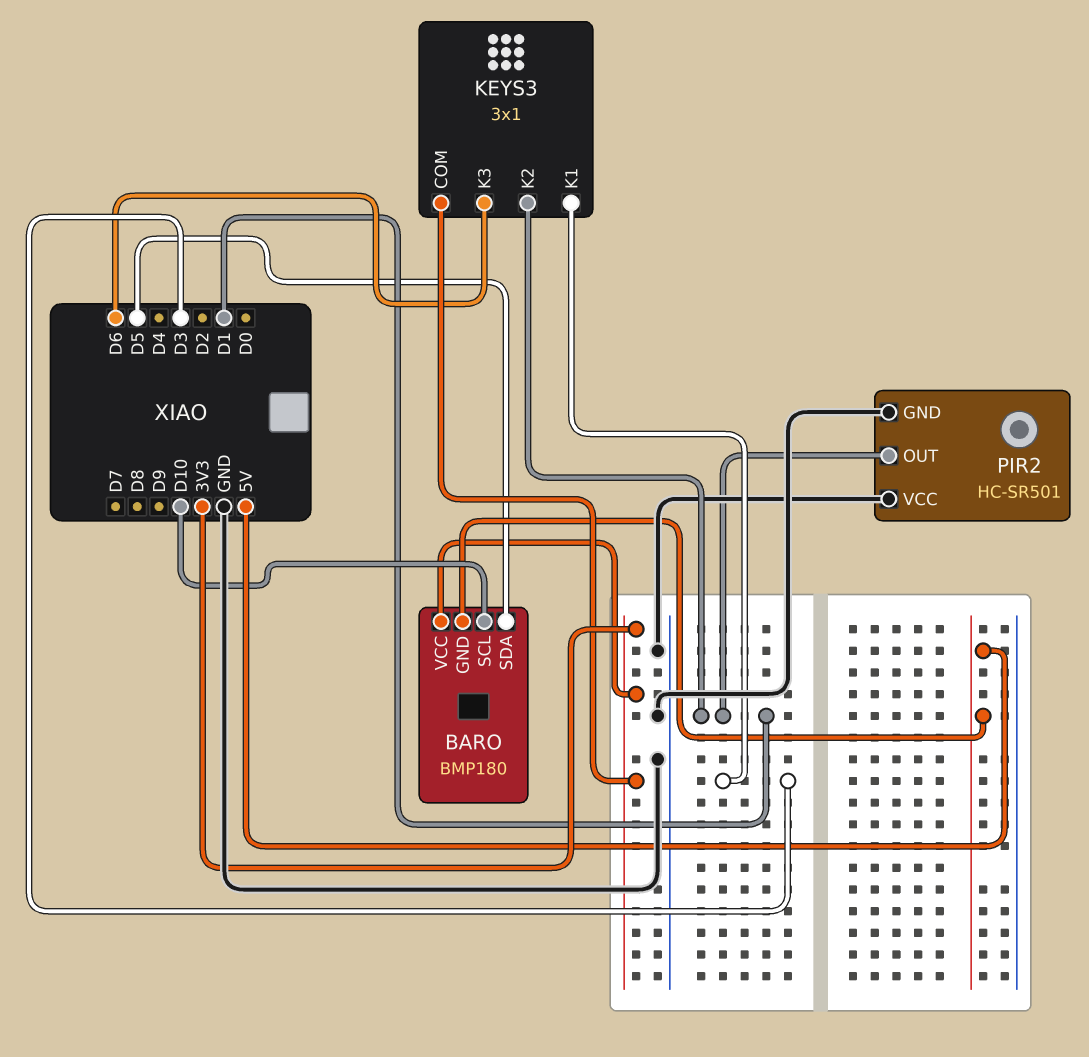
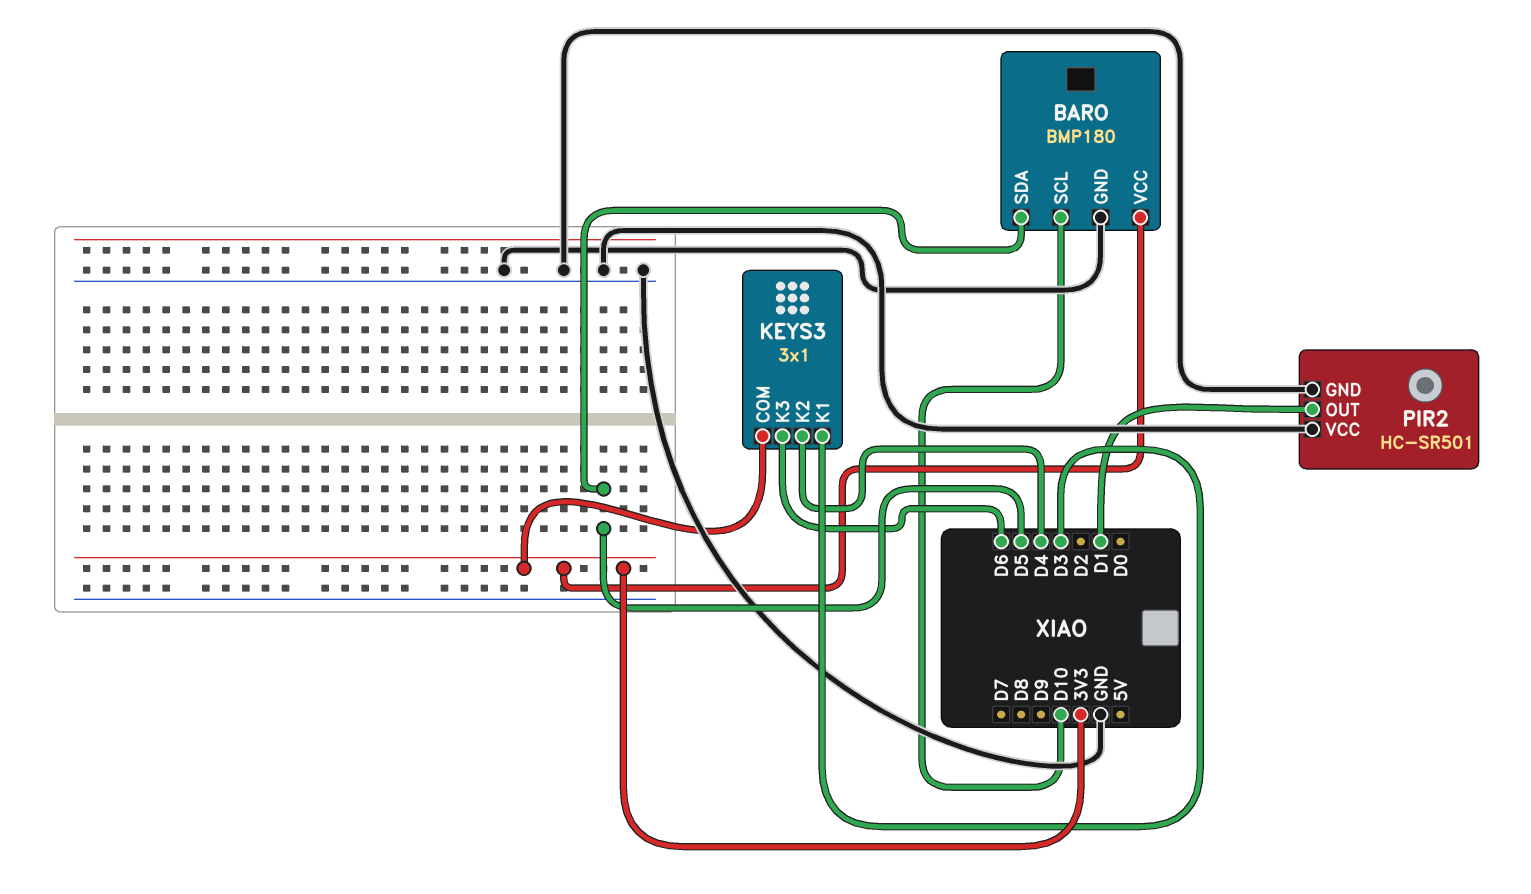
BARO pin GND: 5V -> GND
KEYS3 pin K2: D1 -> D4

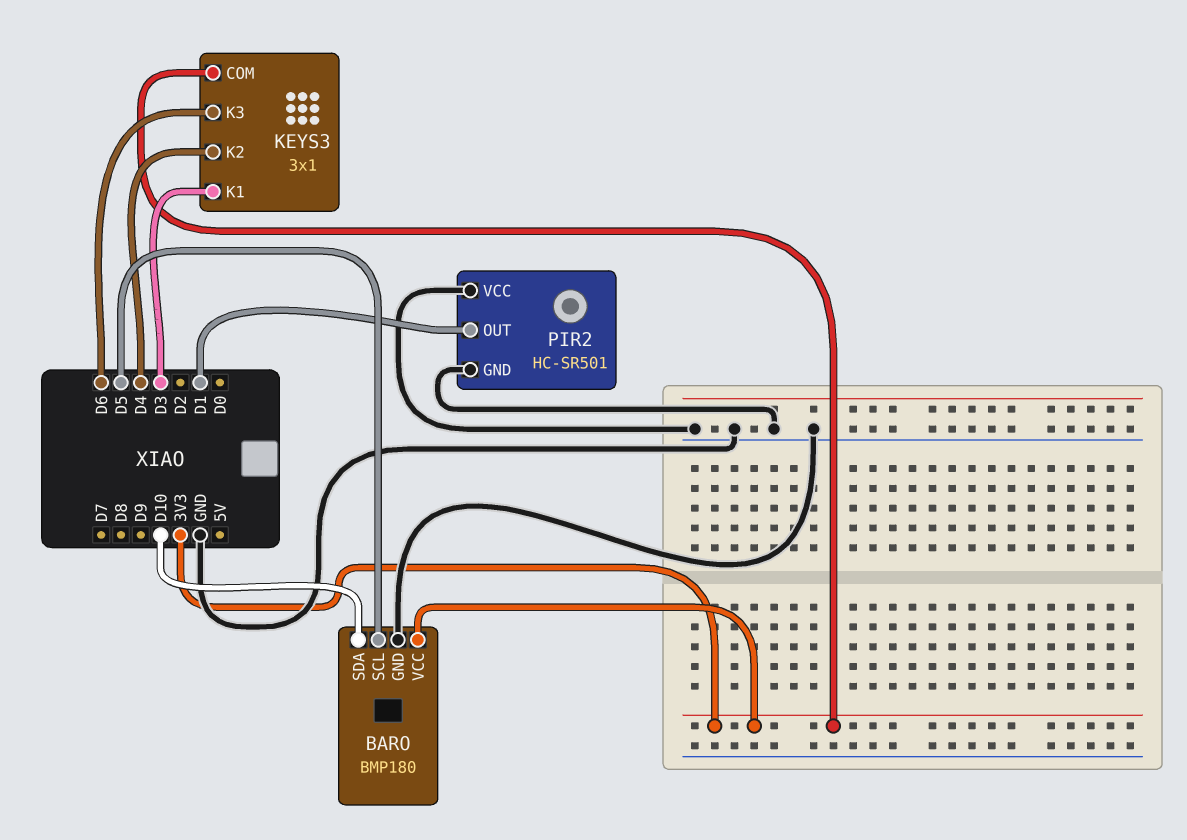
BARO pin SCL: D10 -> D5
BARO pin SDA: D5 -> D10

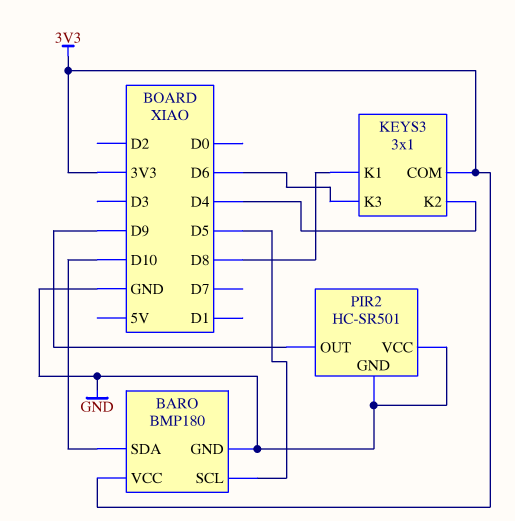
KEYS3 pin K1: D3 -> D8
PIR2 pin OUT: D1 -> D9

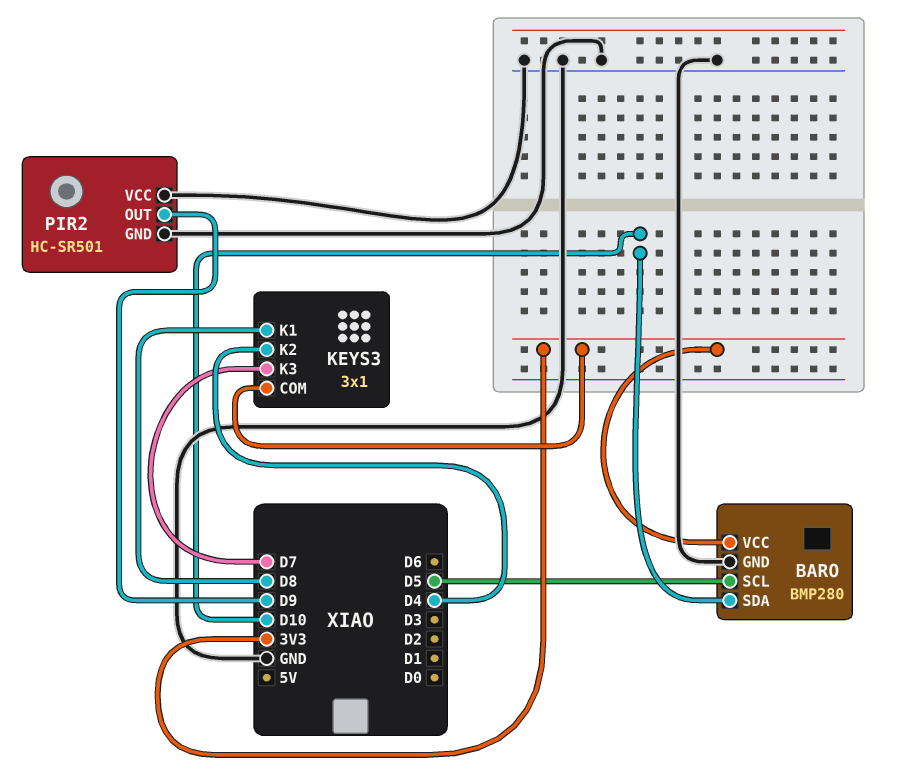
BARO: BMP180 -> BMP280
KEYS3 pin K3: D6 -> D7

